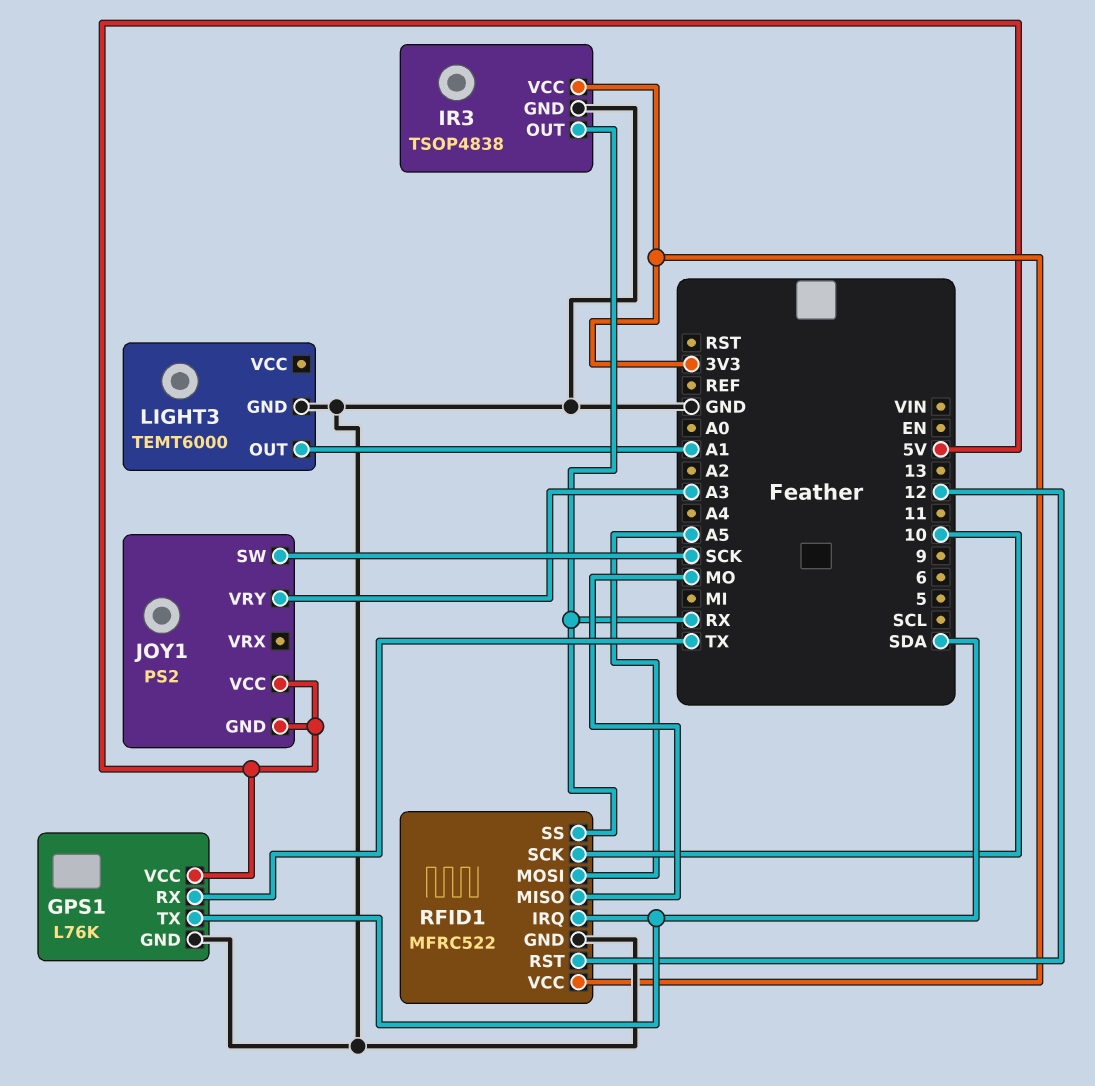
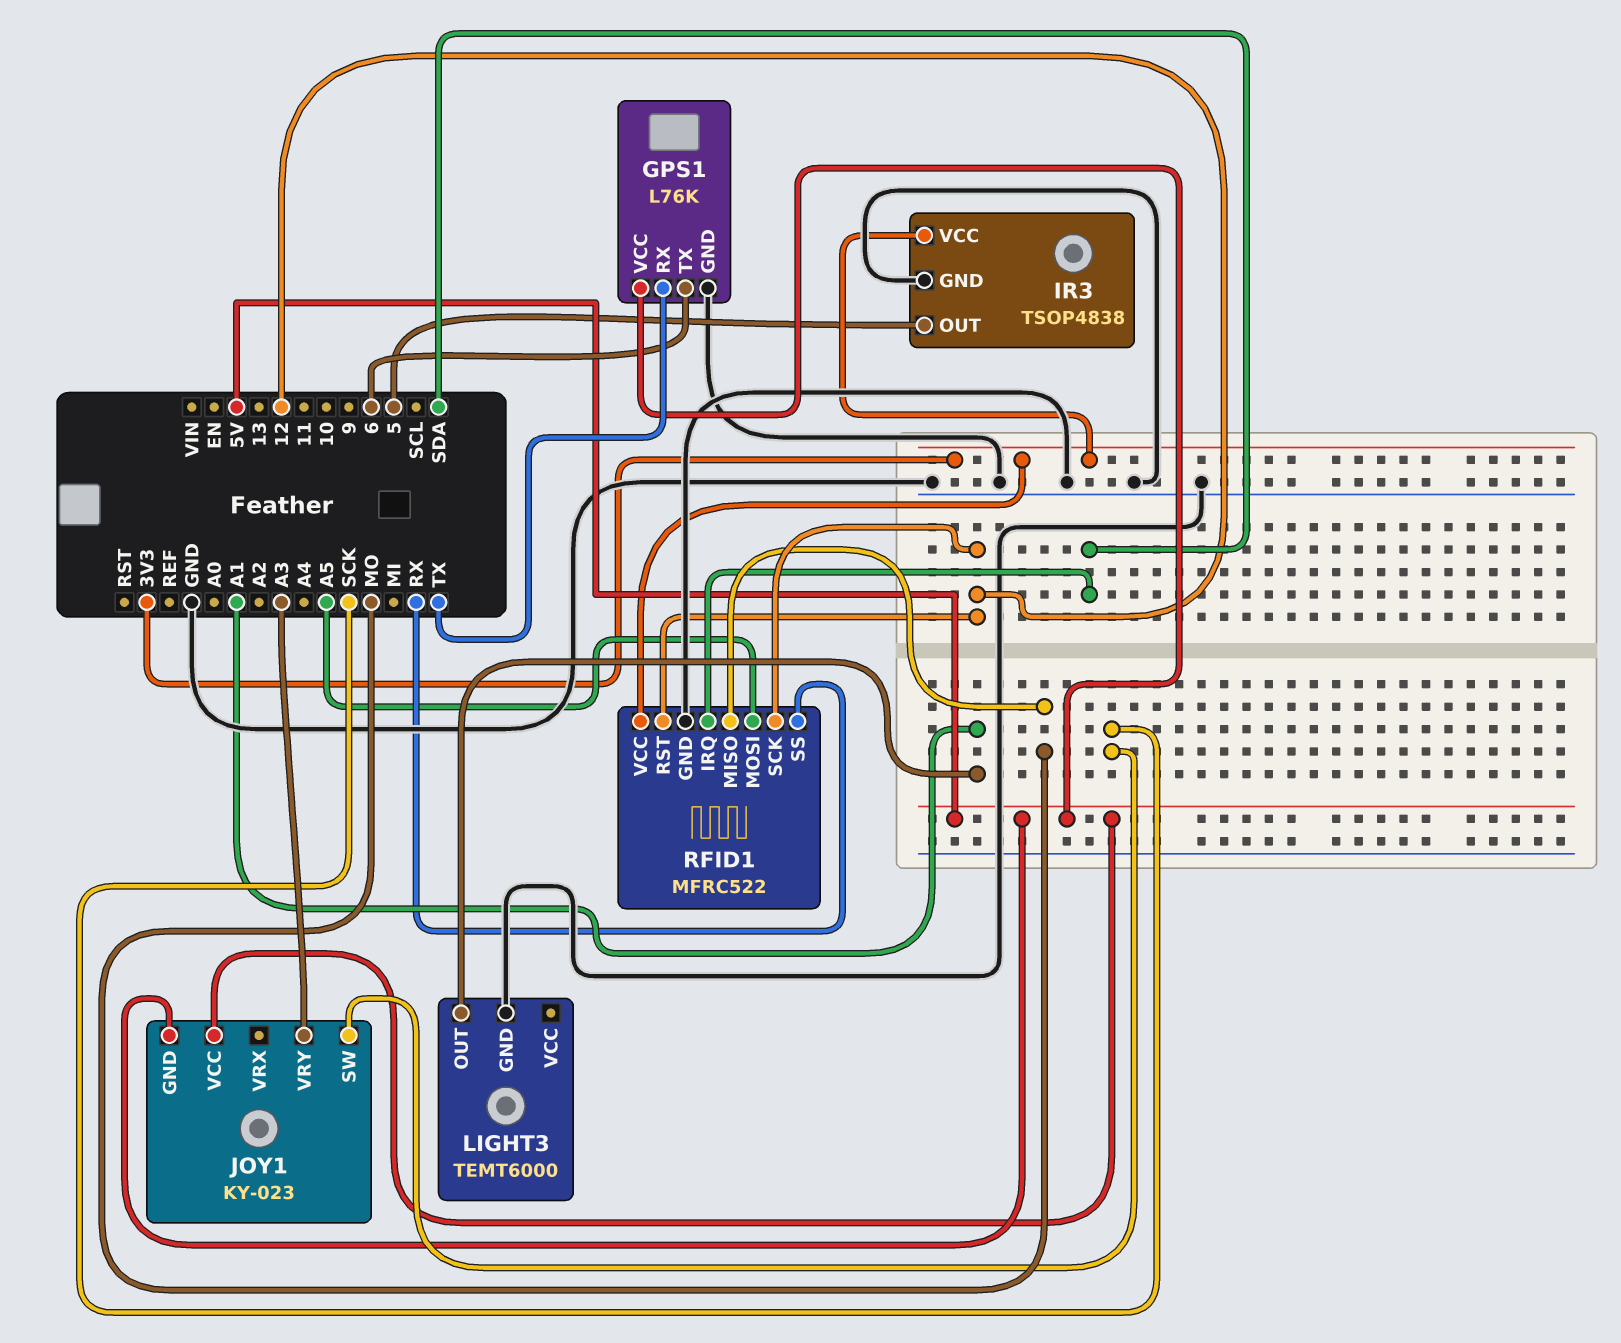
GPS1 pin TX: SDA -> 6
IR3 pin OUT: RX -> 5
JOY1: PS2 -> KY-023
RFID1 pin SCK: 10 -> 12

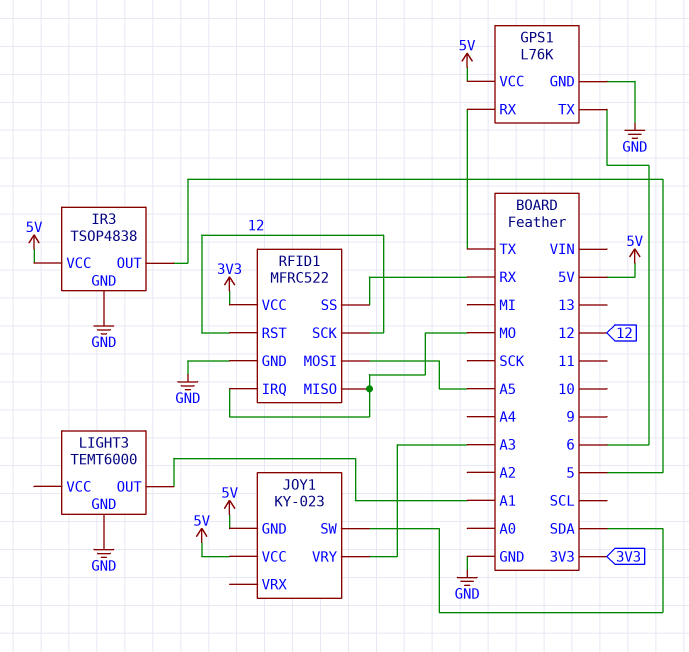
IR3 pin VCC: 3V3 -> 5V
JOY1 pin SW: SCK -> SDA
RFID1 pin IRQ: SDA -> MO

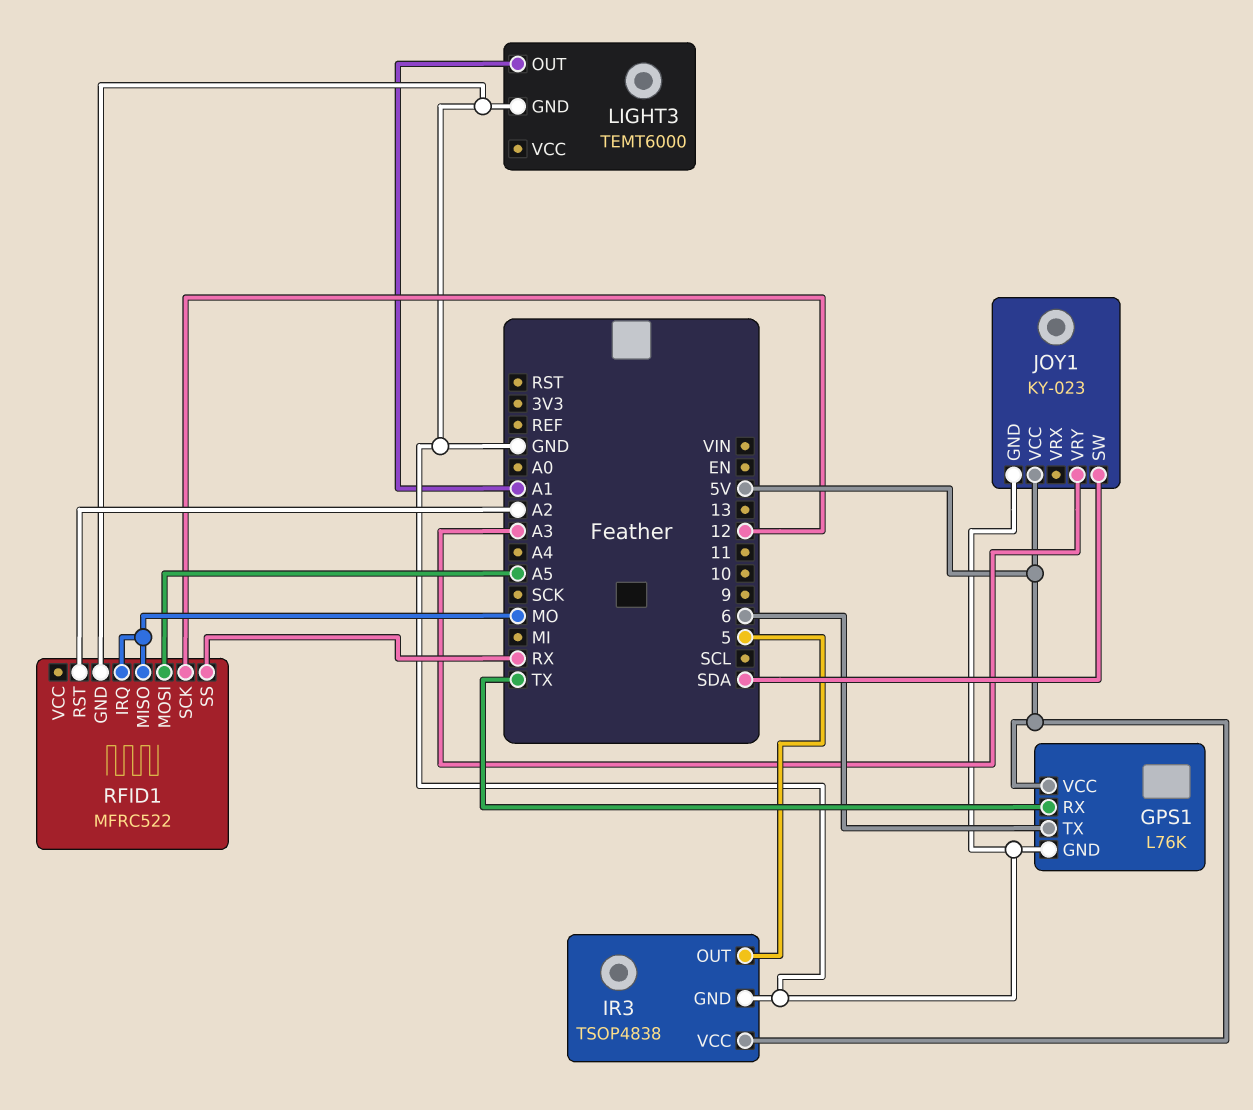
JOY1 pin GND: 5V -> GND
RFID1 pin RST: 12 -> A2
RFID1 pin VCC: 3V3 -> none

